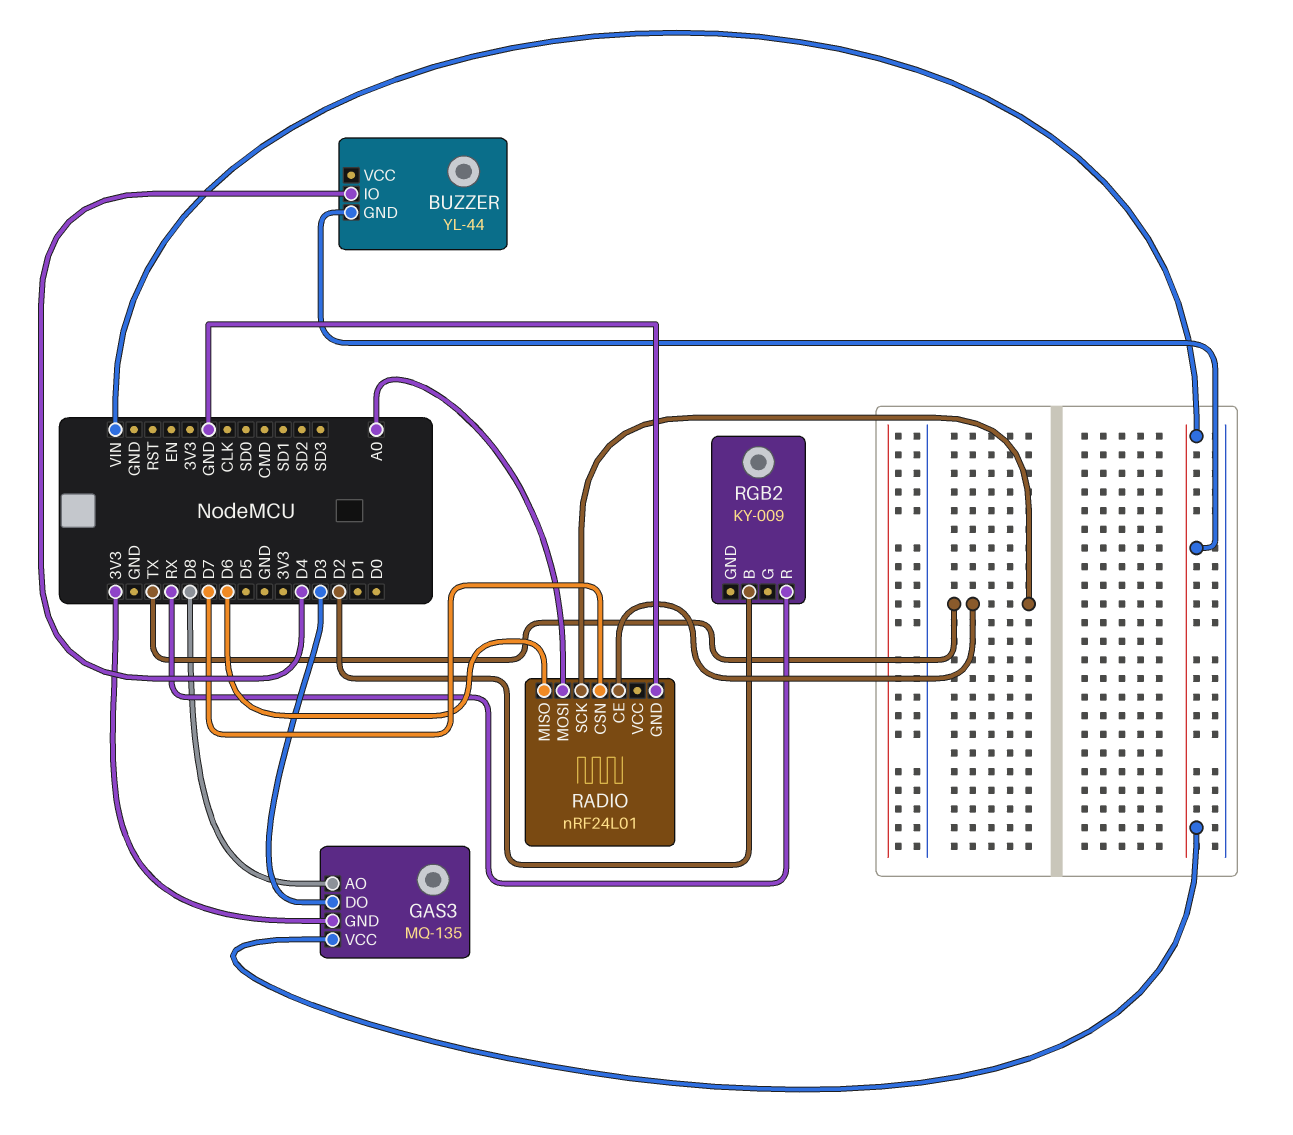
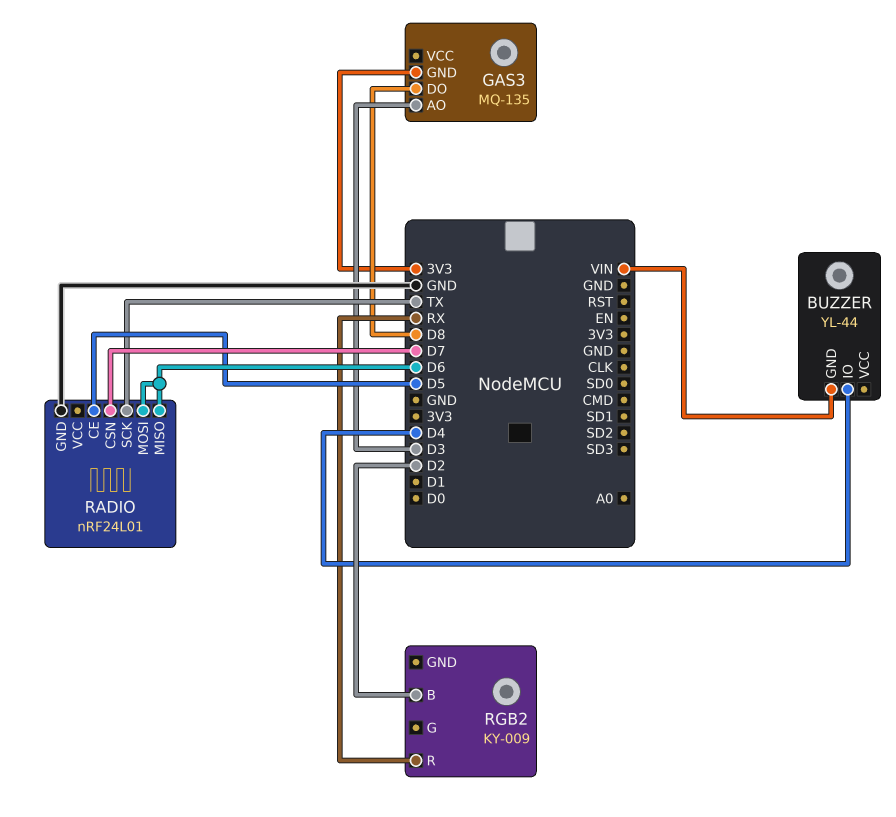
GAS3 pin AO: D8 -> D3
GAS3 pin DO: D3 -> D8
GAS3 pin VCC: VIN -> none
RADIO pin CE: TX -> D5
RADIO pin MOSI: A0 -> D6

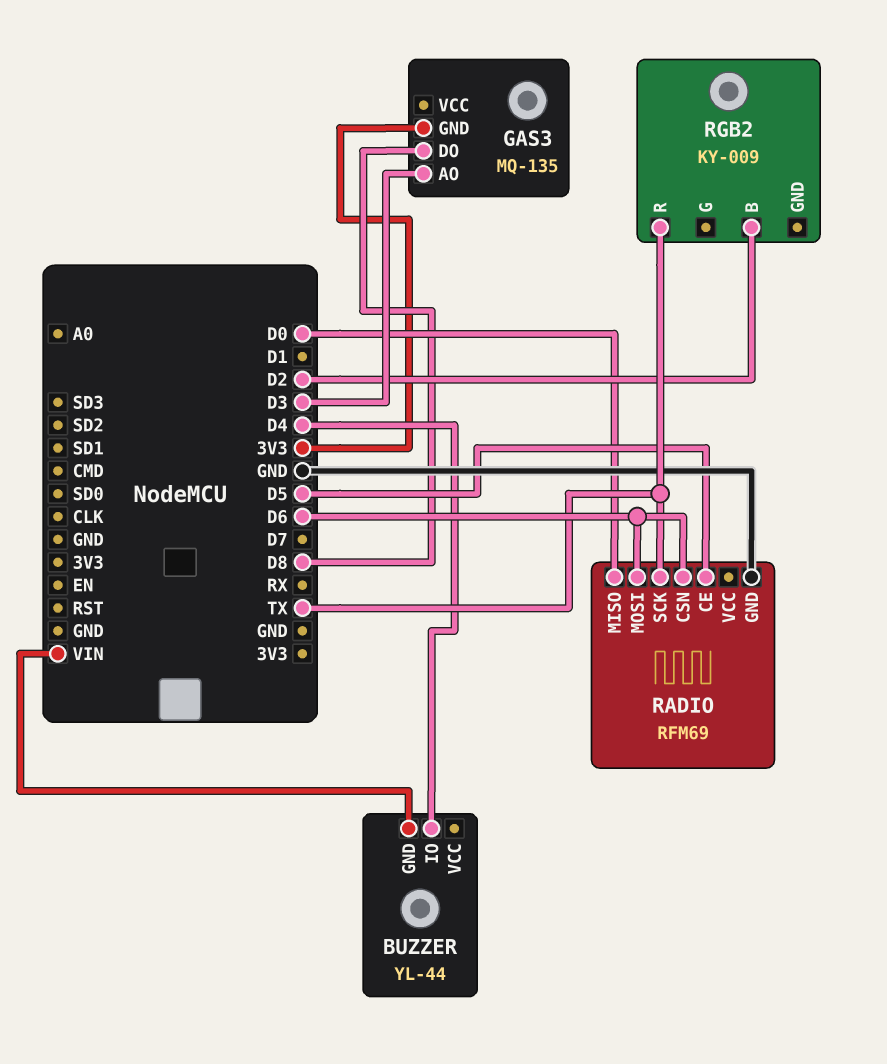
RADIO: nRF24L01 -> RFM69
RADIO pin CSN: D7 -> D6
RADIO pin MISO: D6 -> D0
RGB2 pin R: RX -> TX

